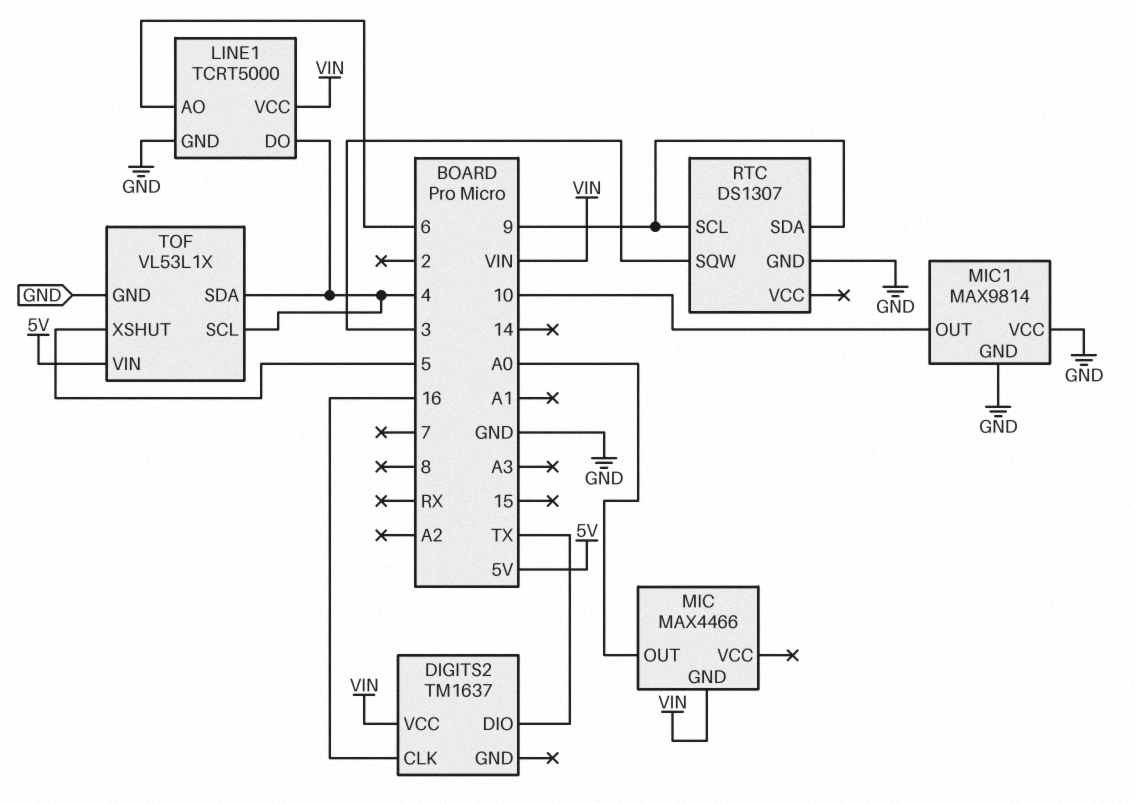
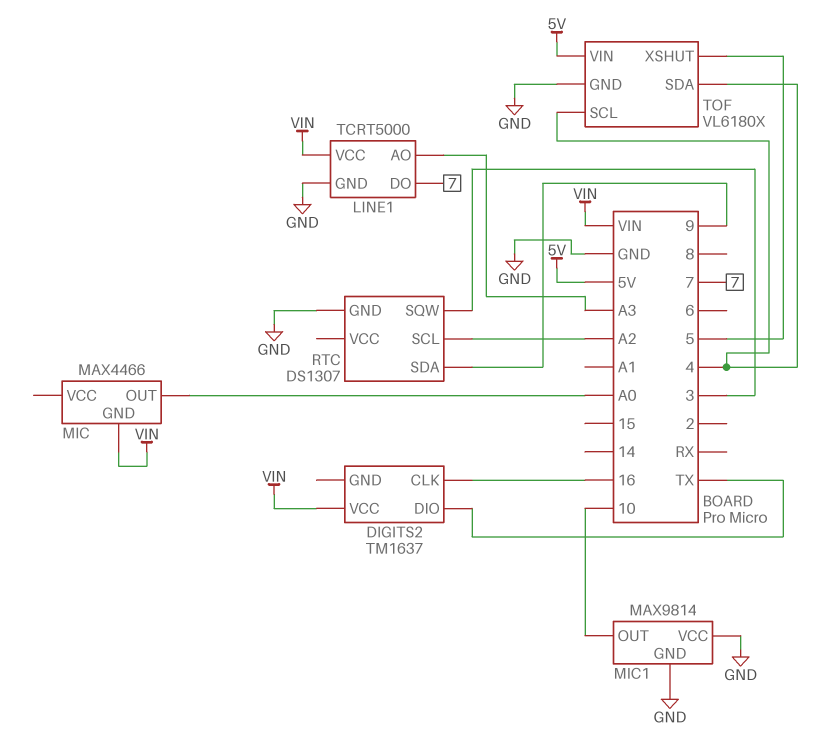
LINE1 pin AO: 6 -> A3
LINE1 pin DO: 4 -> 7
RTC pin SCL: 9 -> A2
TOF: VL53L1X -> VL6180X

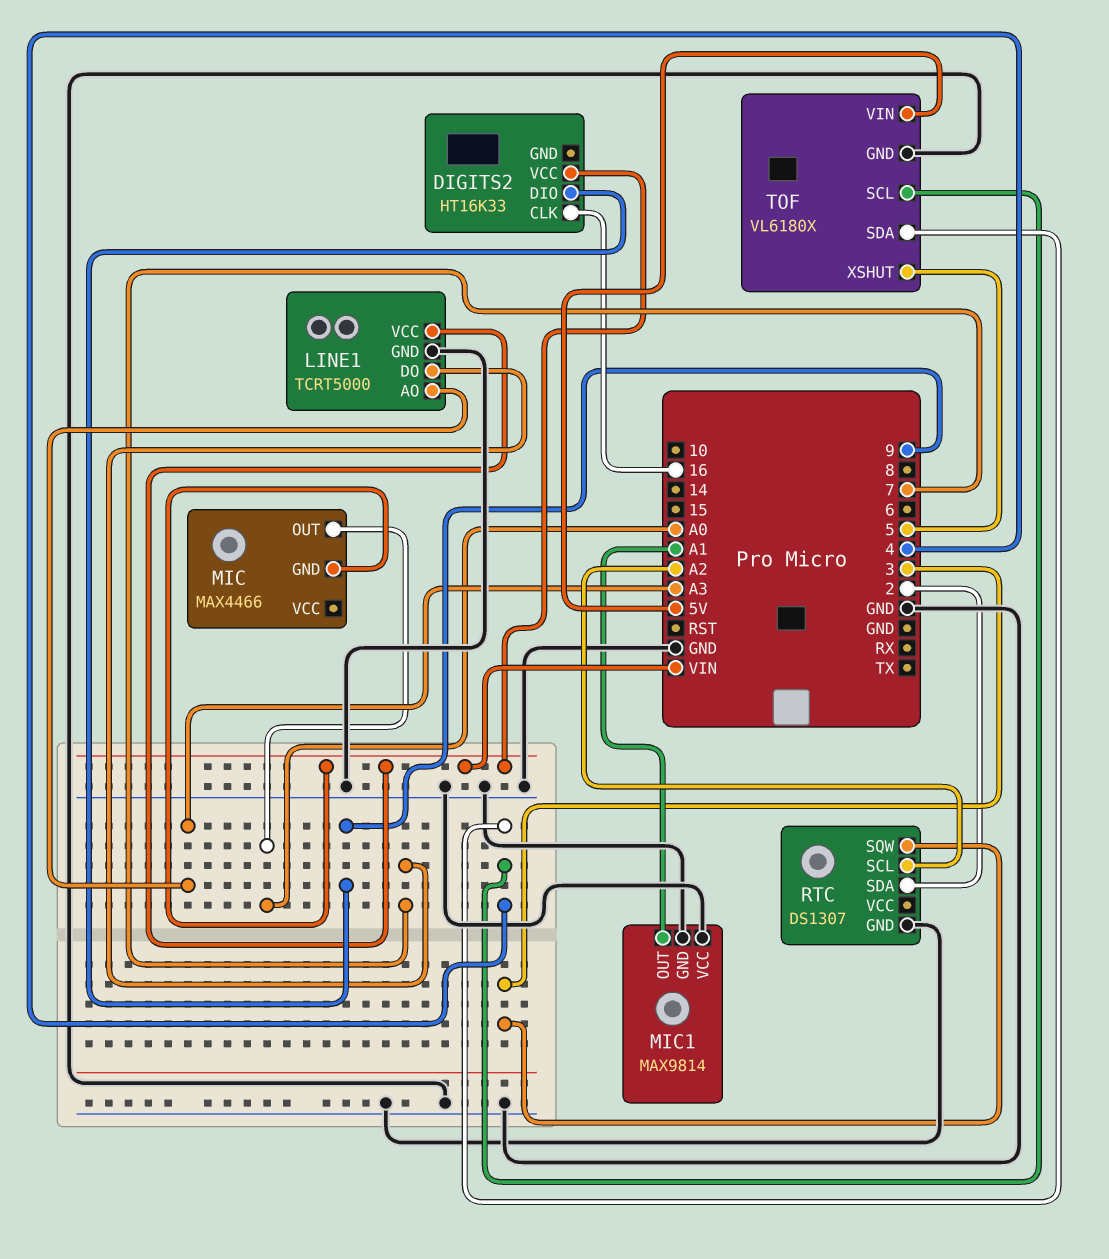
DIGITS2: TM1637 -> HT16K33
DIGITS2 pin DIO: TX -> 9
MIC1 pin OUT: 10 -> A1
RTC pin SDA: 9 -> 2

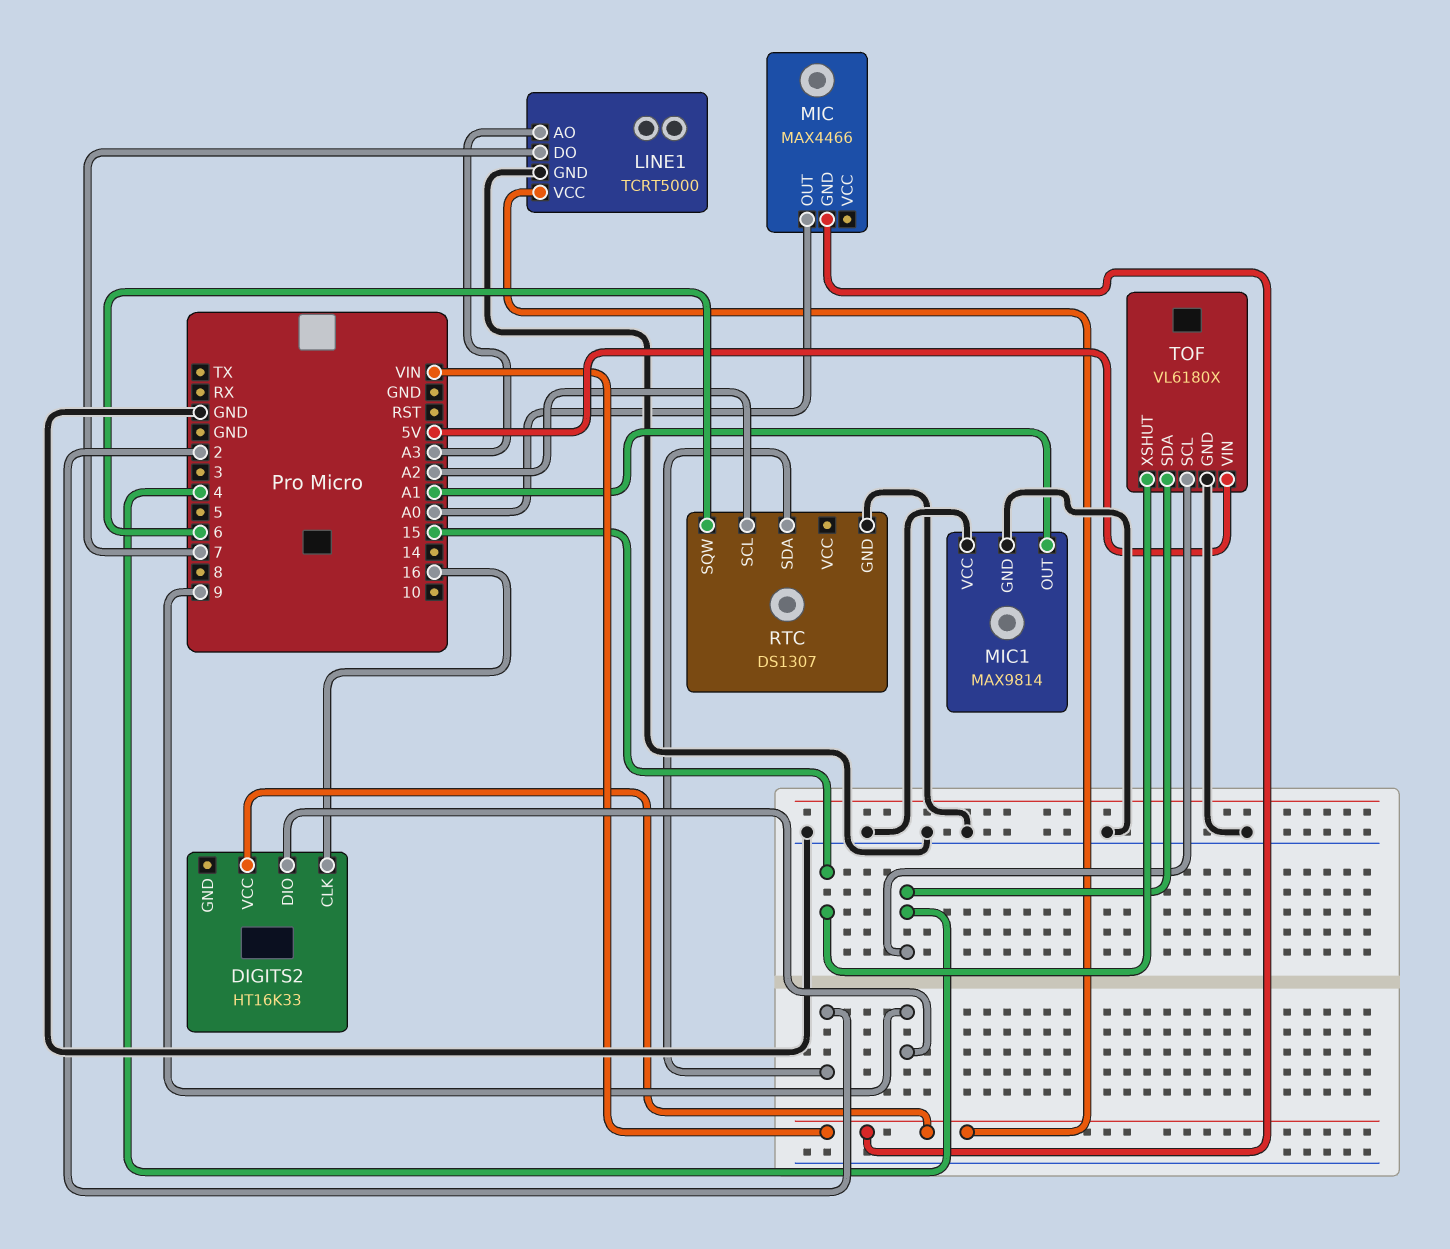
RTC pin SQW: 3 -> 6
TOF pin XSHUT: 5 -> 15

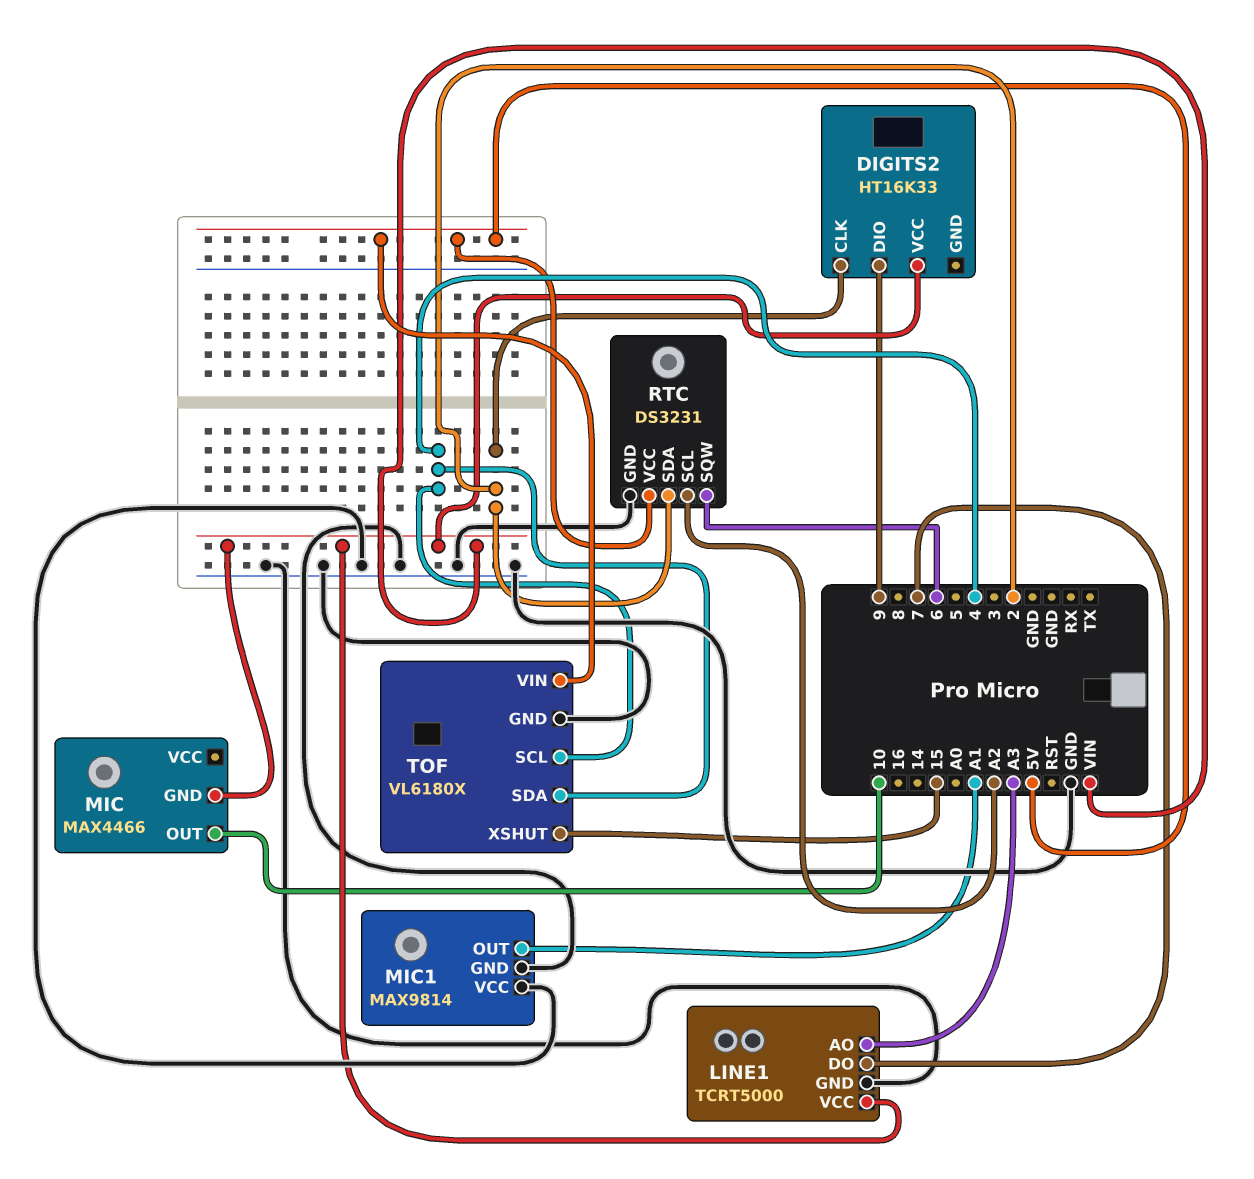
DIGITS2 pin CLK: 16 -> 2
MIC pin OUT: A0 -> 10
RTC: DS1307 -> DS3231
RTC pin VCC: none -> 5V

